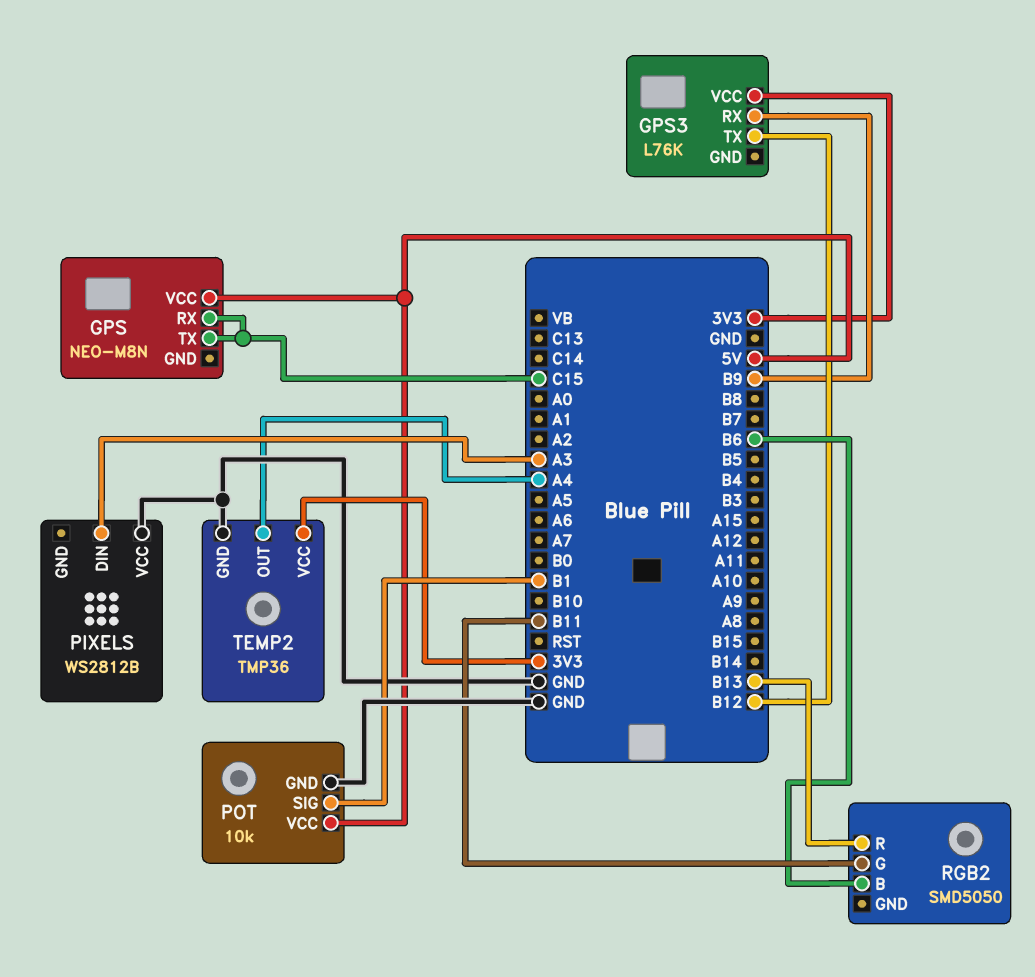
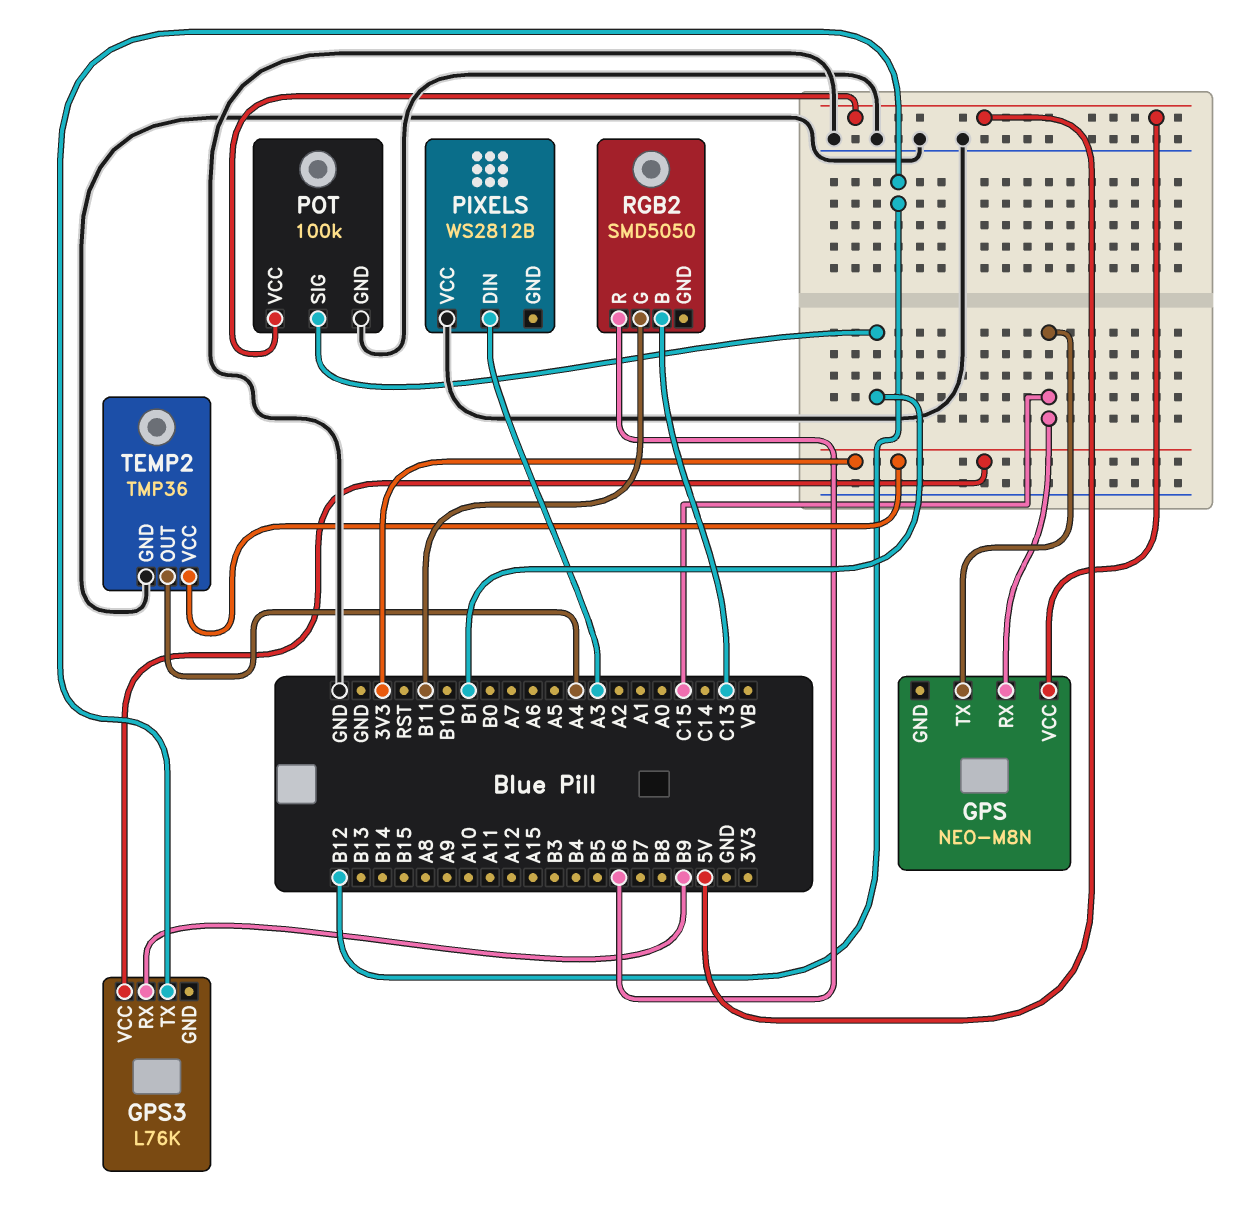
POT: 10k -> 100k
RGB2 pin B: B6 -> C13
RGB2 pin R: B13 -> B6

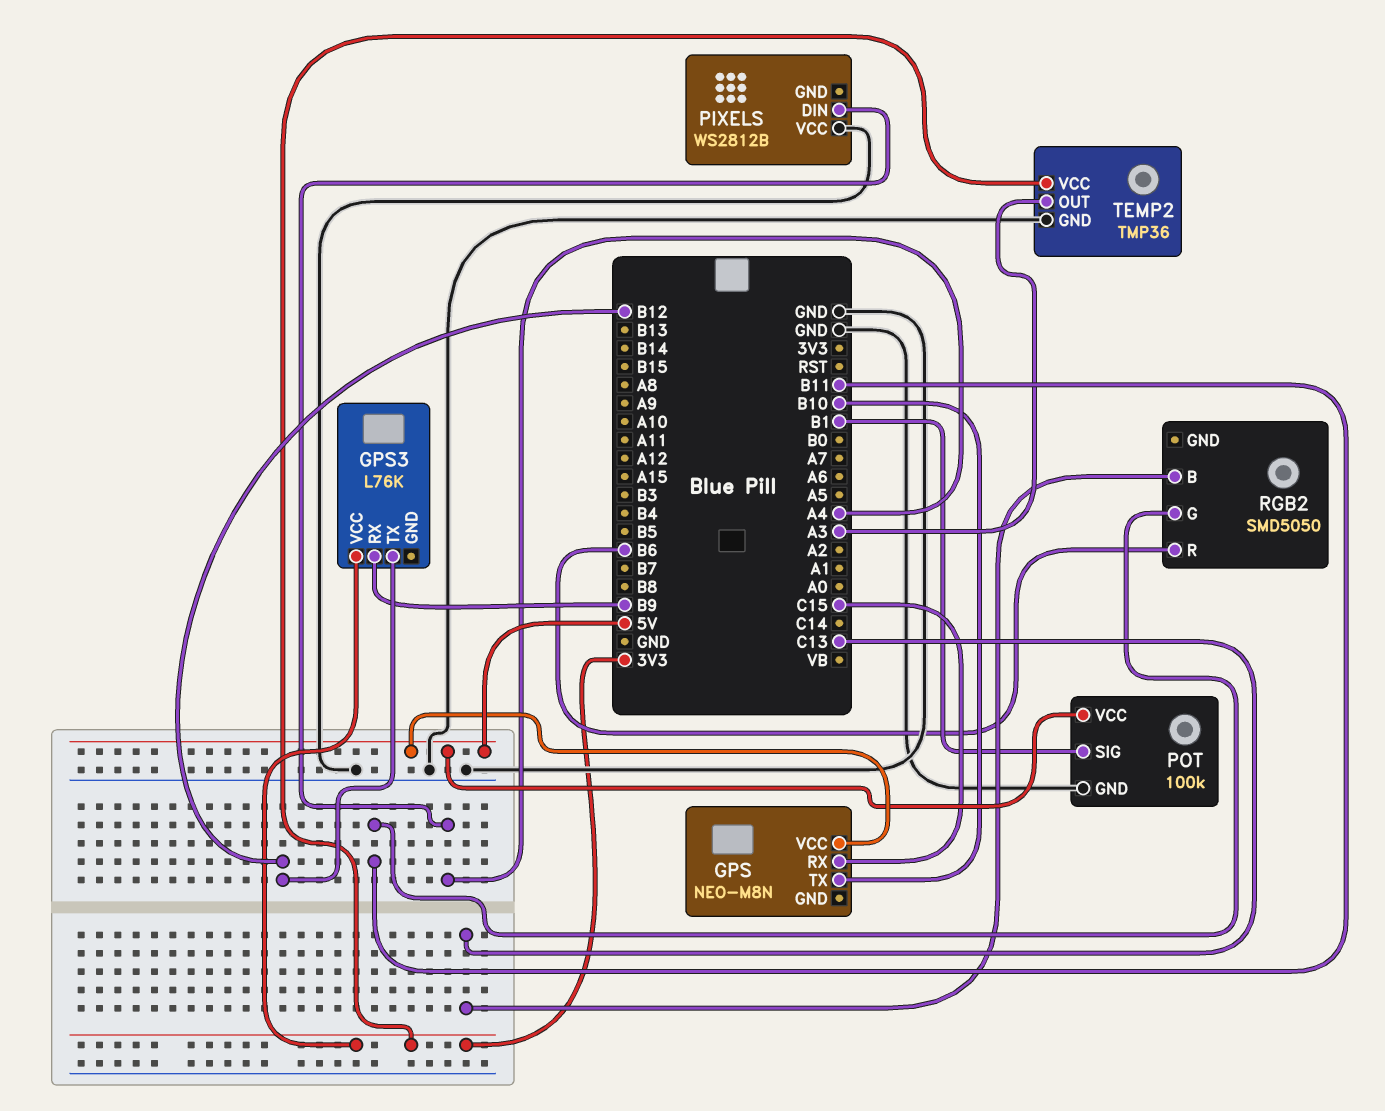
GPS pin TX: C15 -> B10
PIXELS pin DIN: A3 -> A4
TEMP2 pin OUT: A4 -> A3

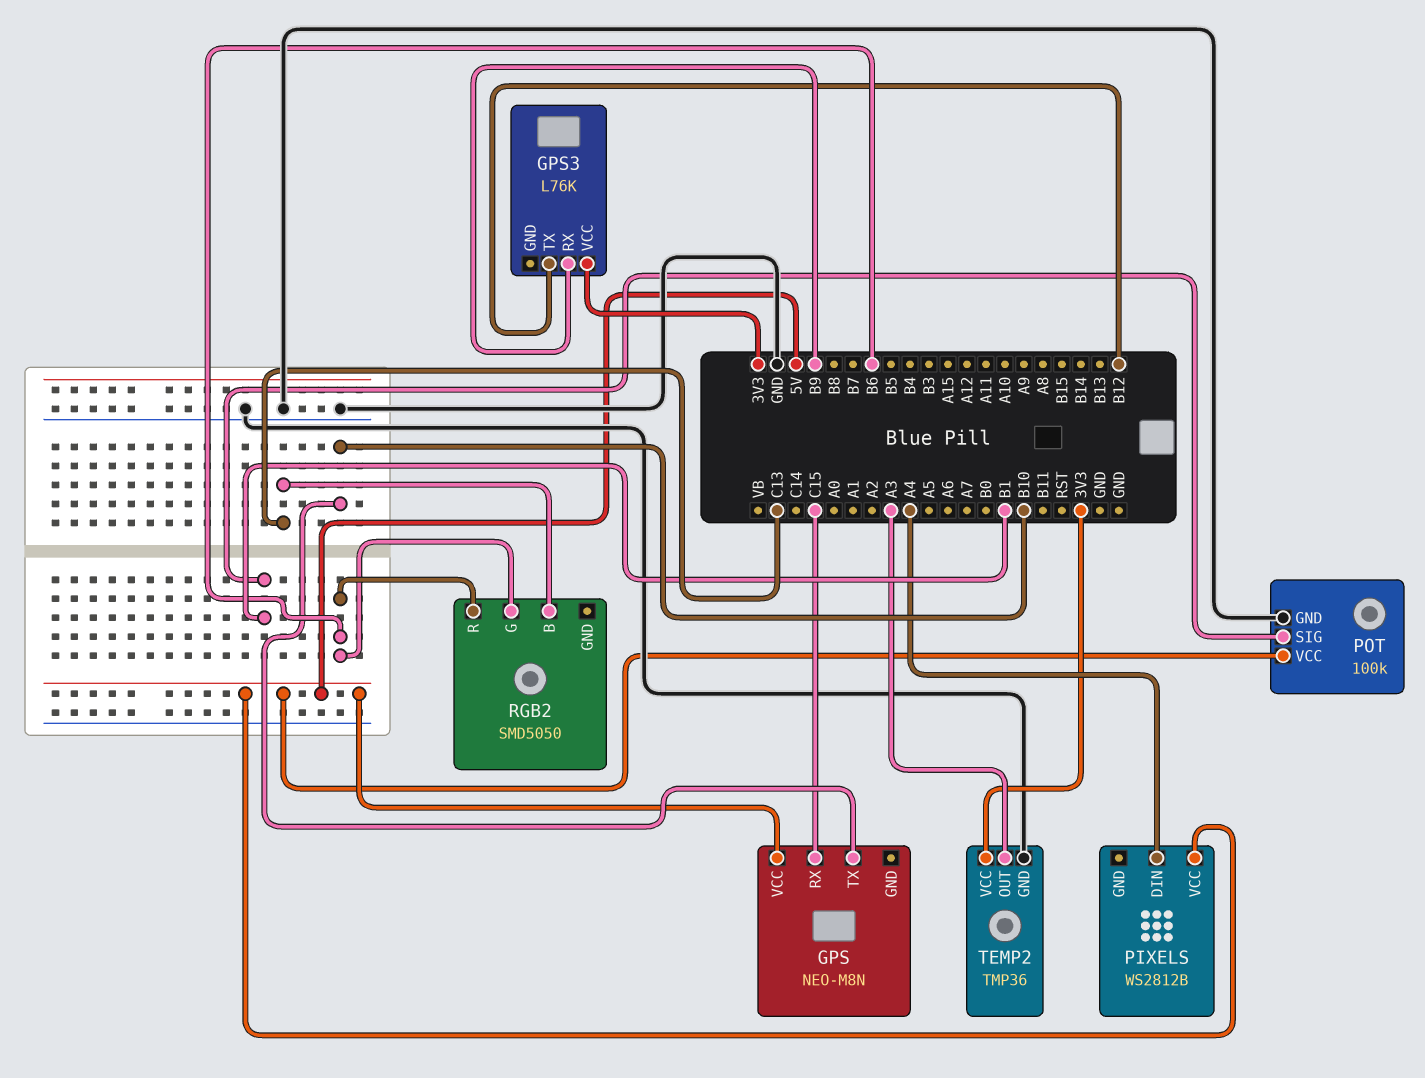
PIXELS pin VCC: GND -> 5V
RGB2 pin G: B11 -> B6

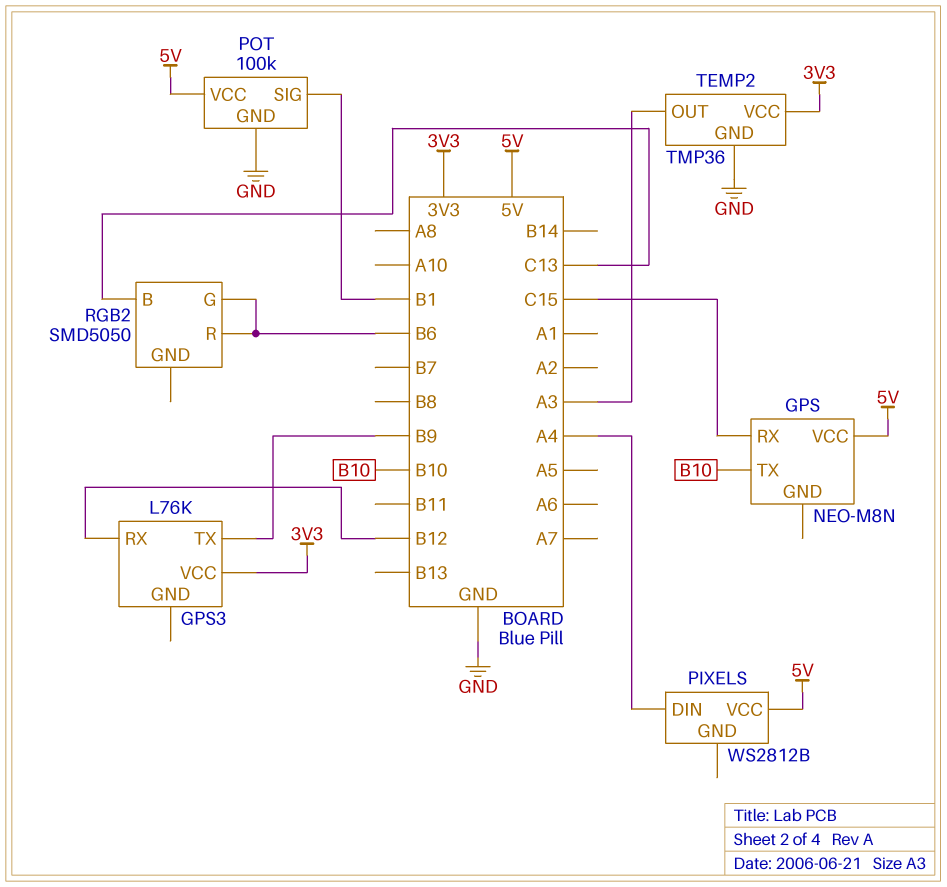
GPS3 pin RX: B9 -> B12
GPS3 pin TX: B12 -> B9

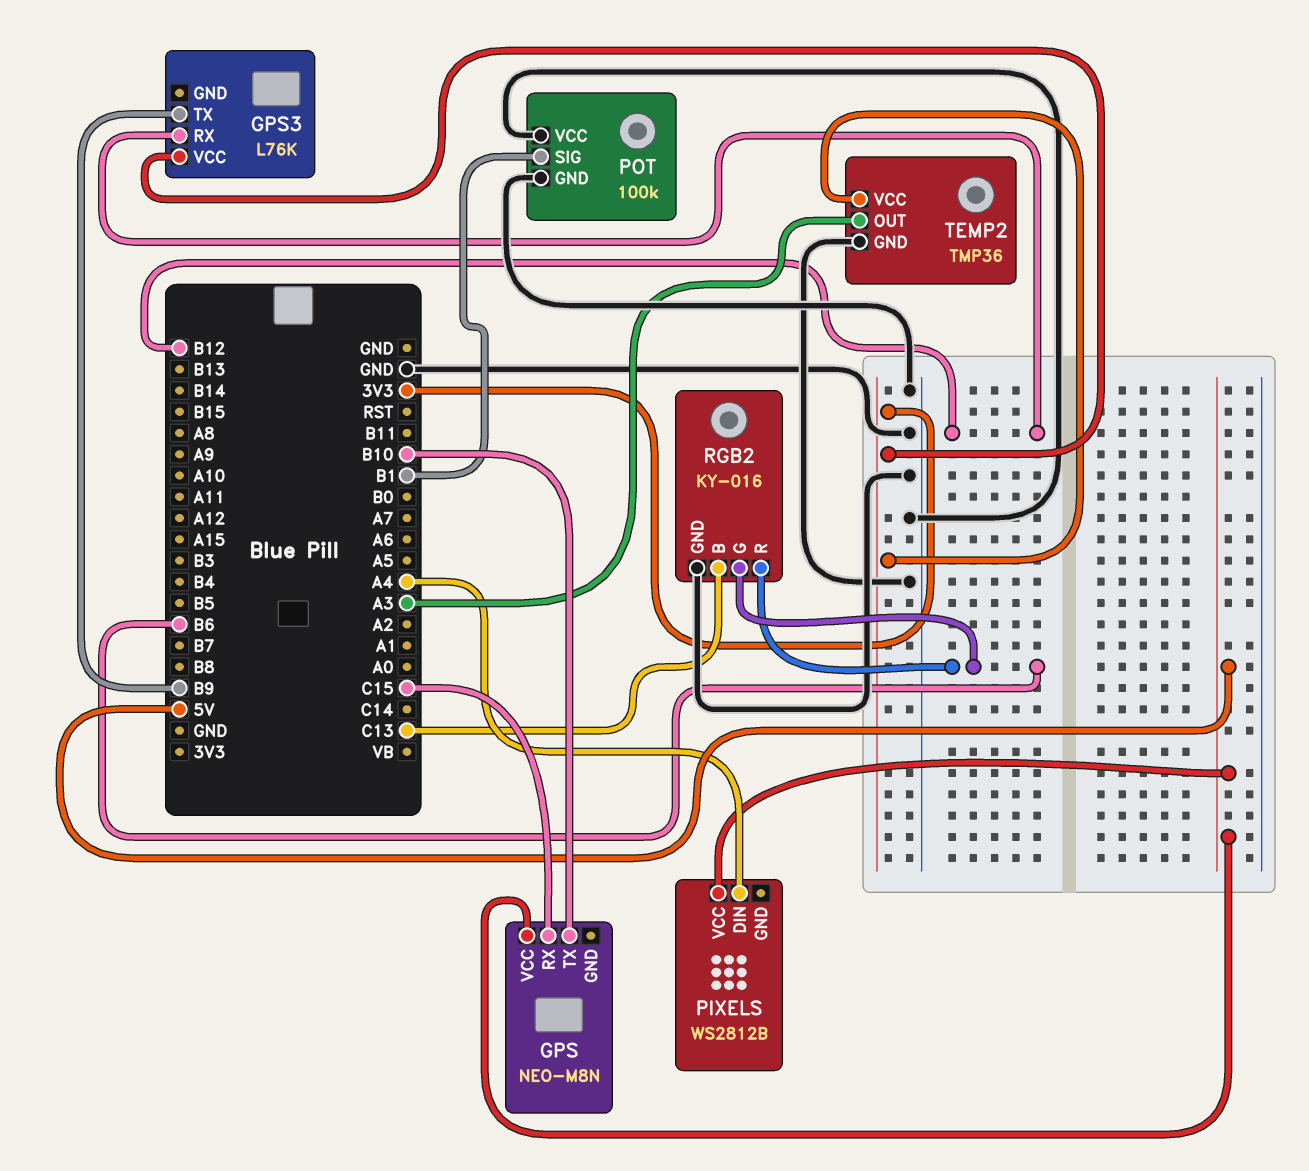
POT pin VCC: 5V -> GND
RGB2: SMD5050 -> KY-016
RGB2 pin GND: none -> GND

